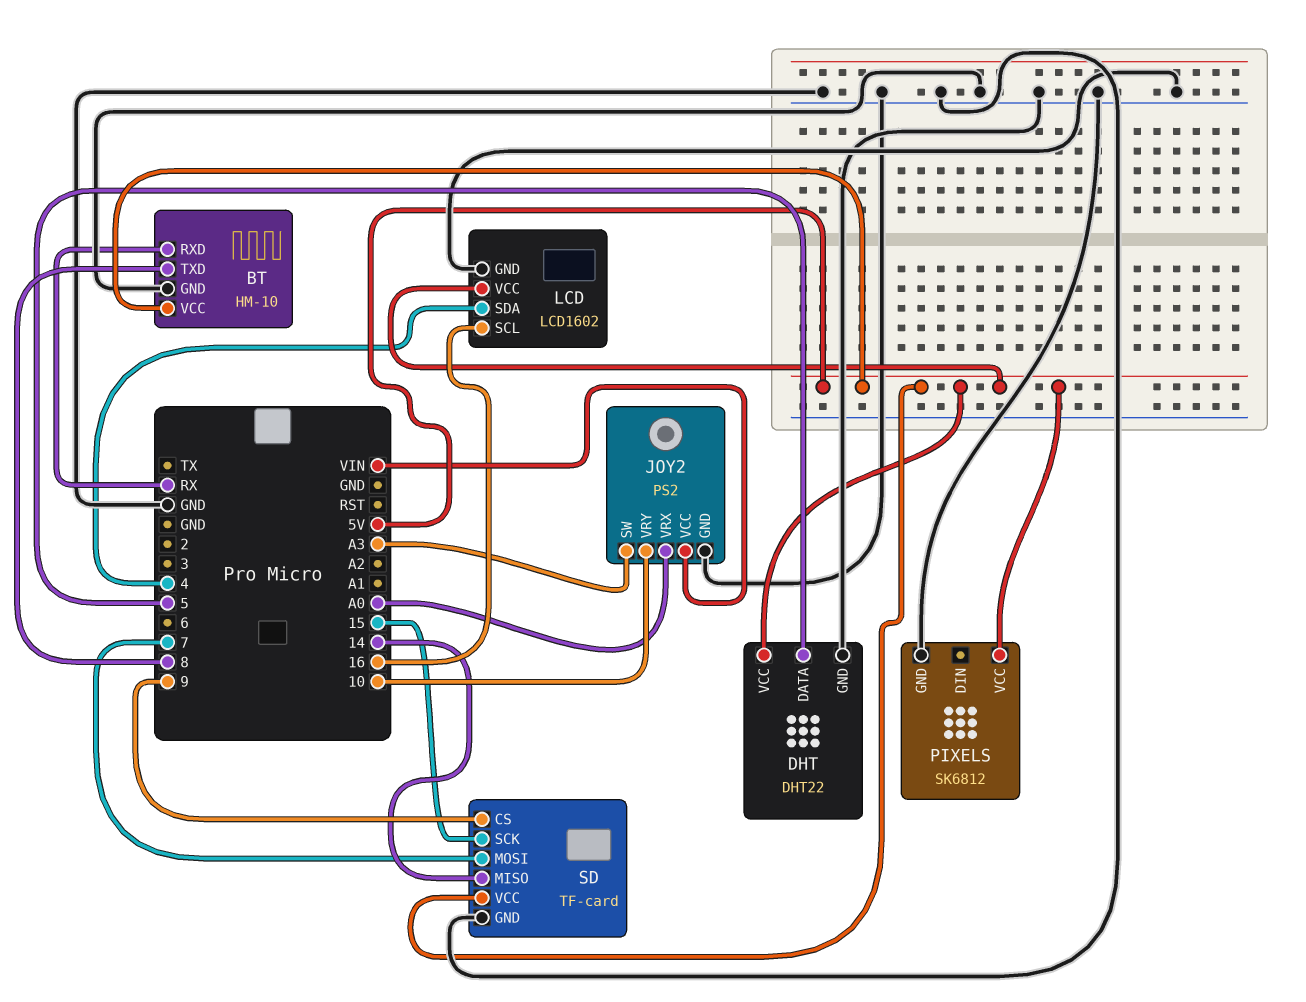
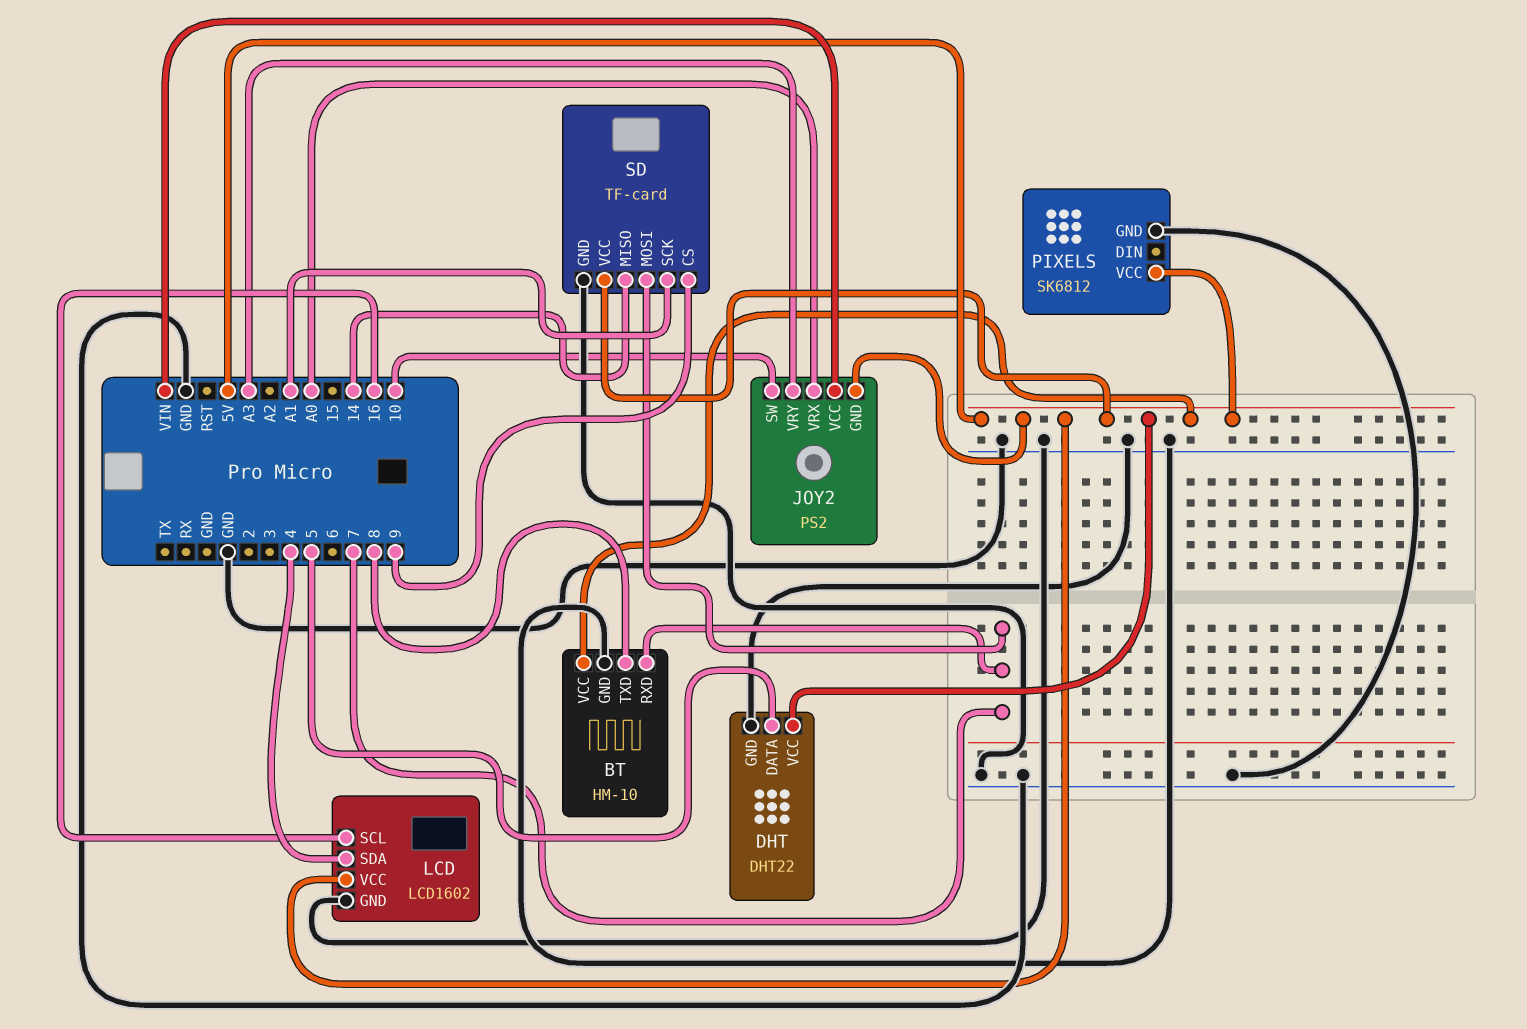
BT pin RXD: RX -> 7
JOY2 pin GND: GND -> 5V
JOY2 pin SW: A3 -> 10
JOY2 pin VRY: 10 -> A3
SD pin SCK: 15 -> A1

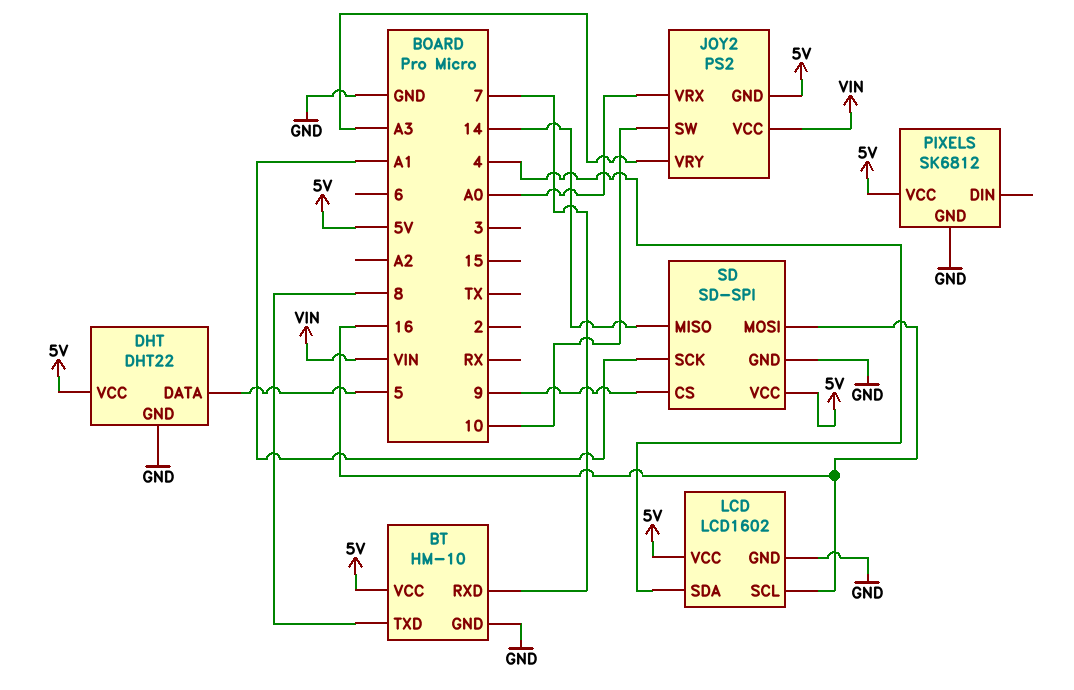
SD: TF-card -> SD-SPI
SD pin MOSI: 7 -> 16

